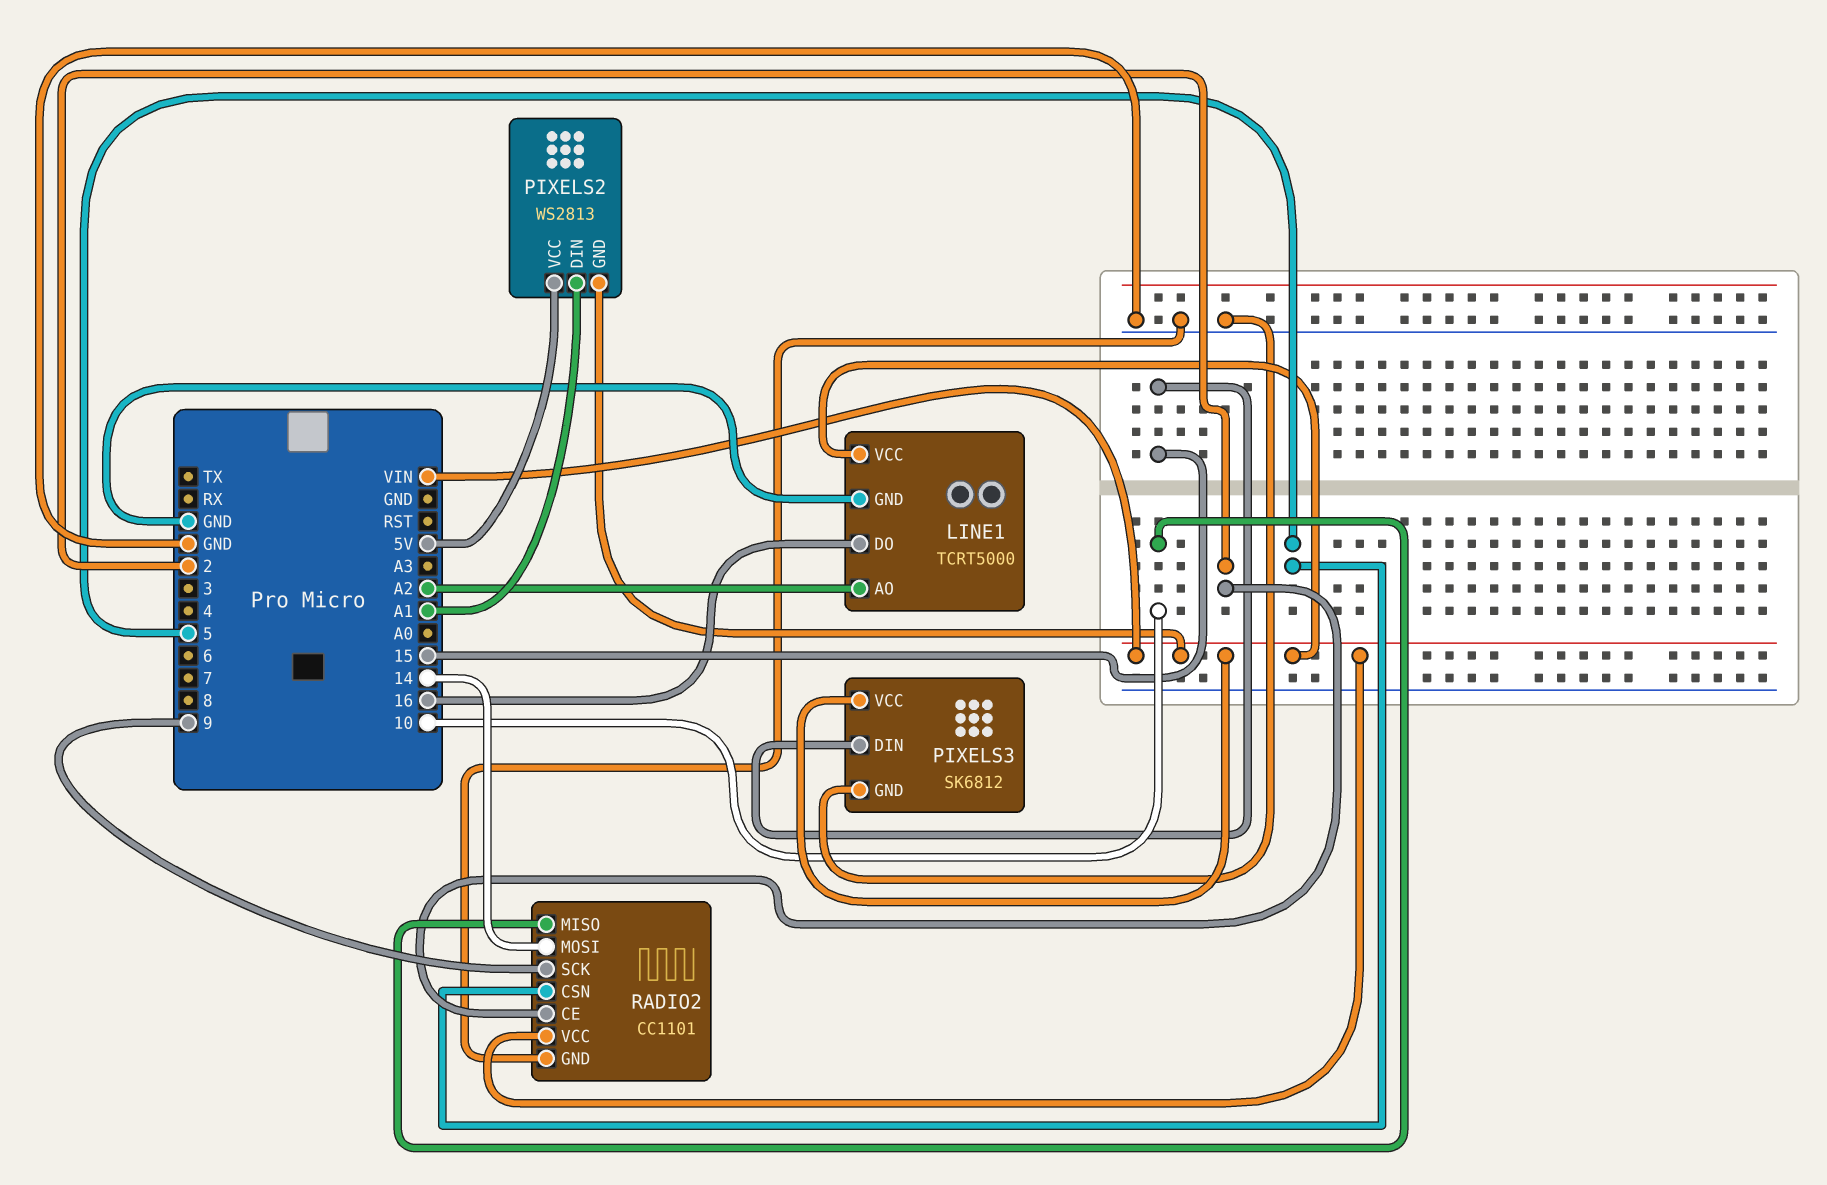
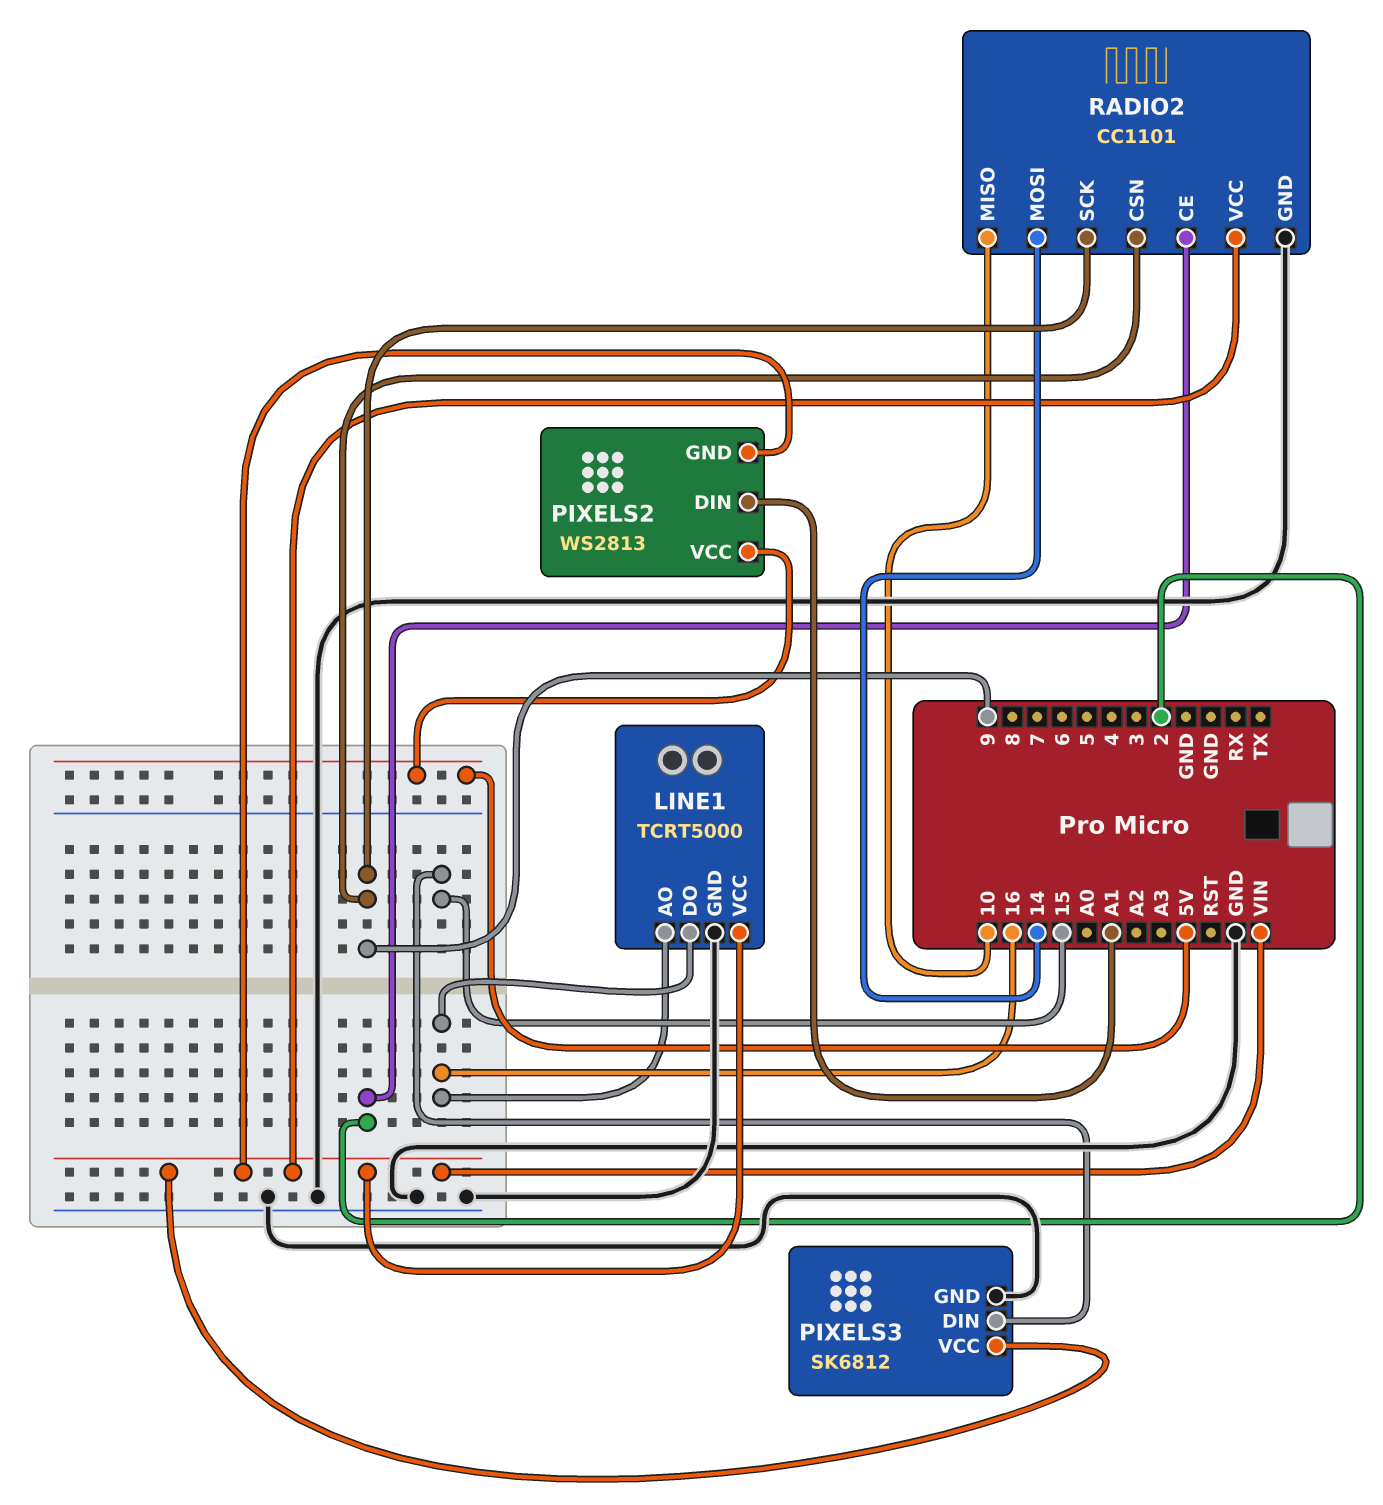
LINE1 pin AO: A2 -> 16
RADIO2 pin CSN: 5 -> 9

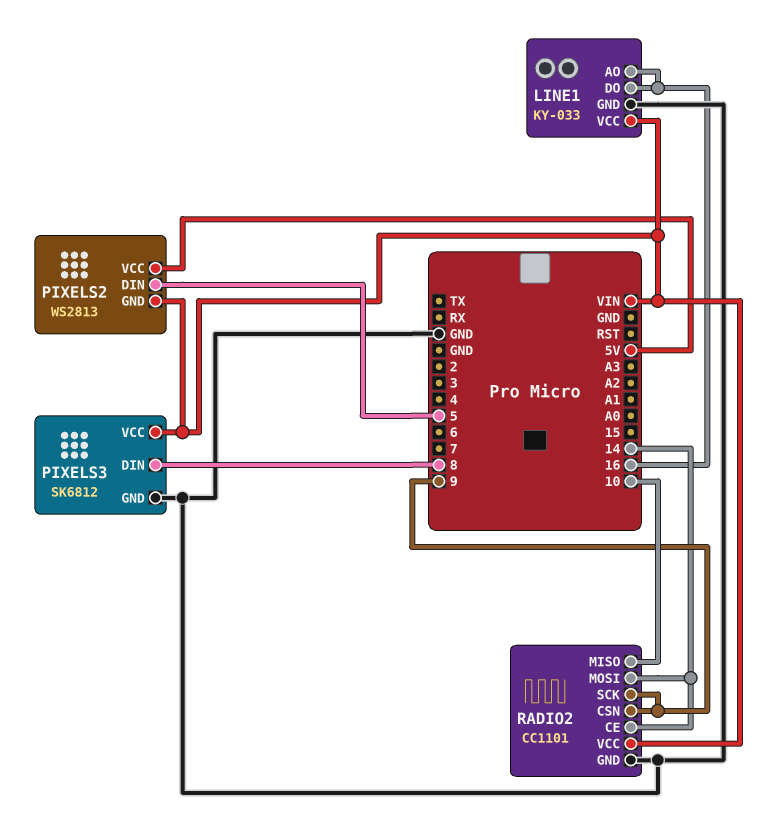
LINE1: TCRT5000 -> KY-033
PIXELS2 pin DIN: A1 -> 5
PIXELS3 pin DIN: 15 -> 8
RADIO2 pin CE: 2 -> 14

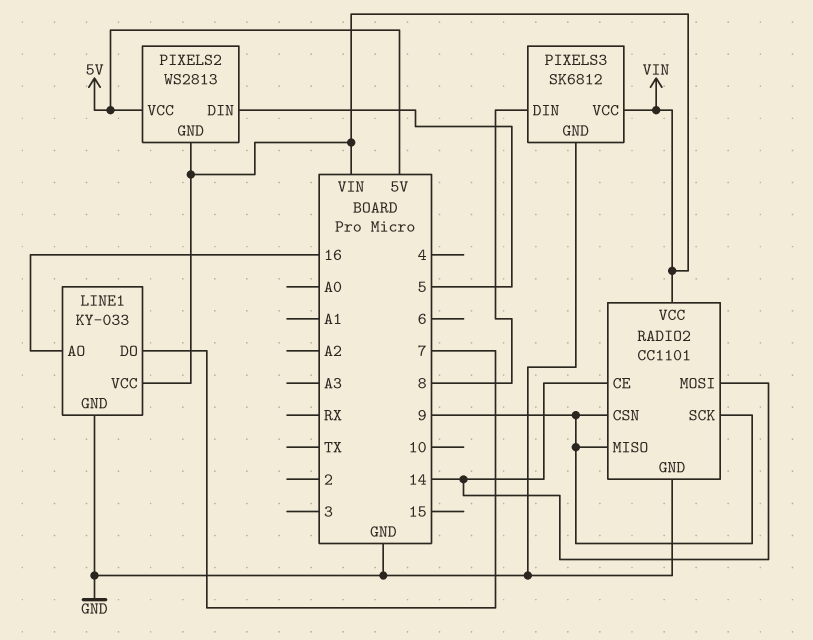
LINE1 pin DO: 16 -> 7
RADIO2 pin MISO: 10 -> 9

